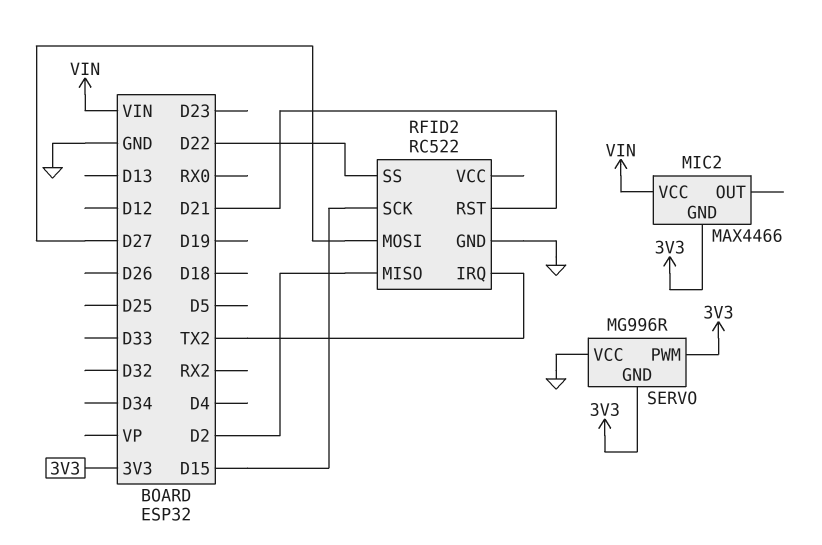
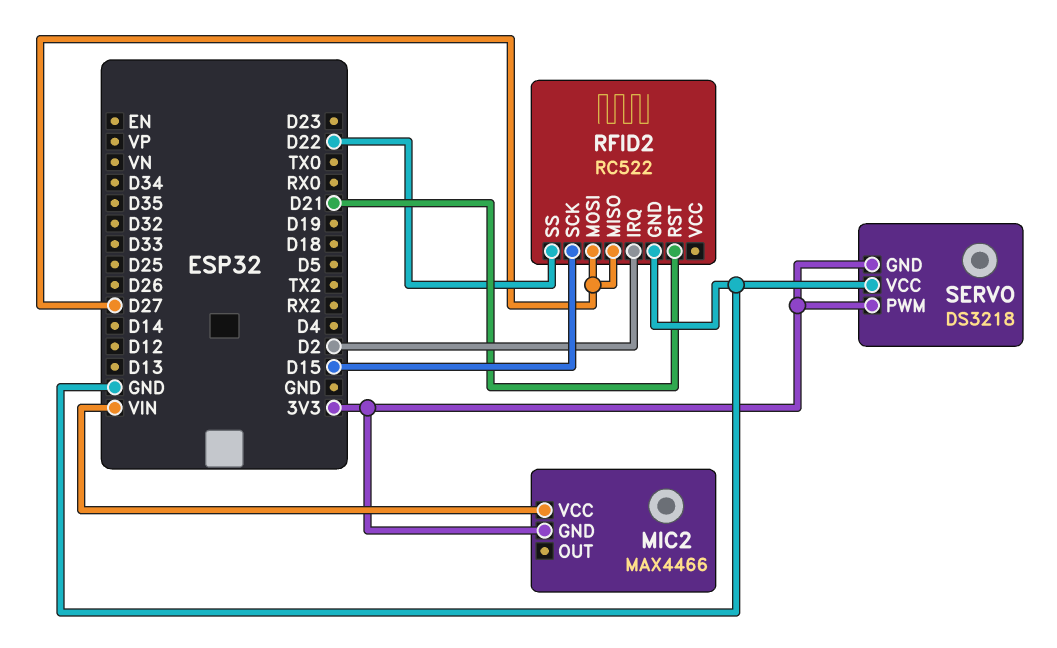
RFID2 pin IRQ: TX2 -> D2
RFID2 pin MISO: D2 -> D27
SERVO: MG996R -> DS3218

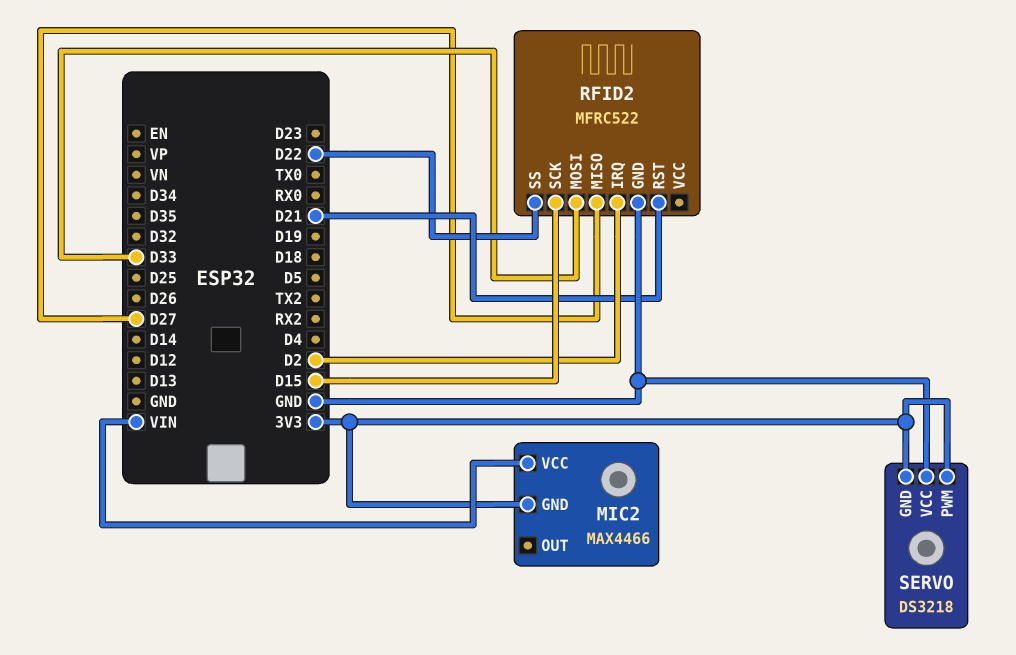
RFID2: RC522 -> MFRC522
RFID2 pin MOSI: D27 -> D33

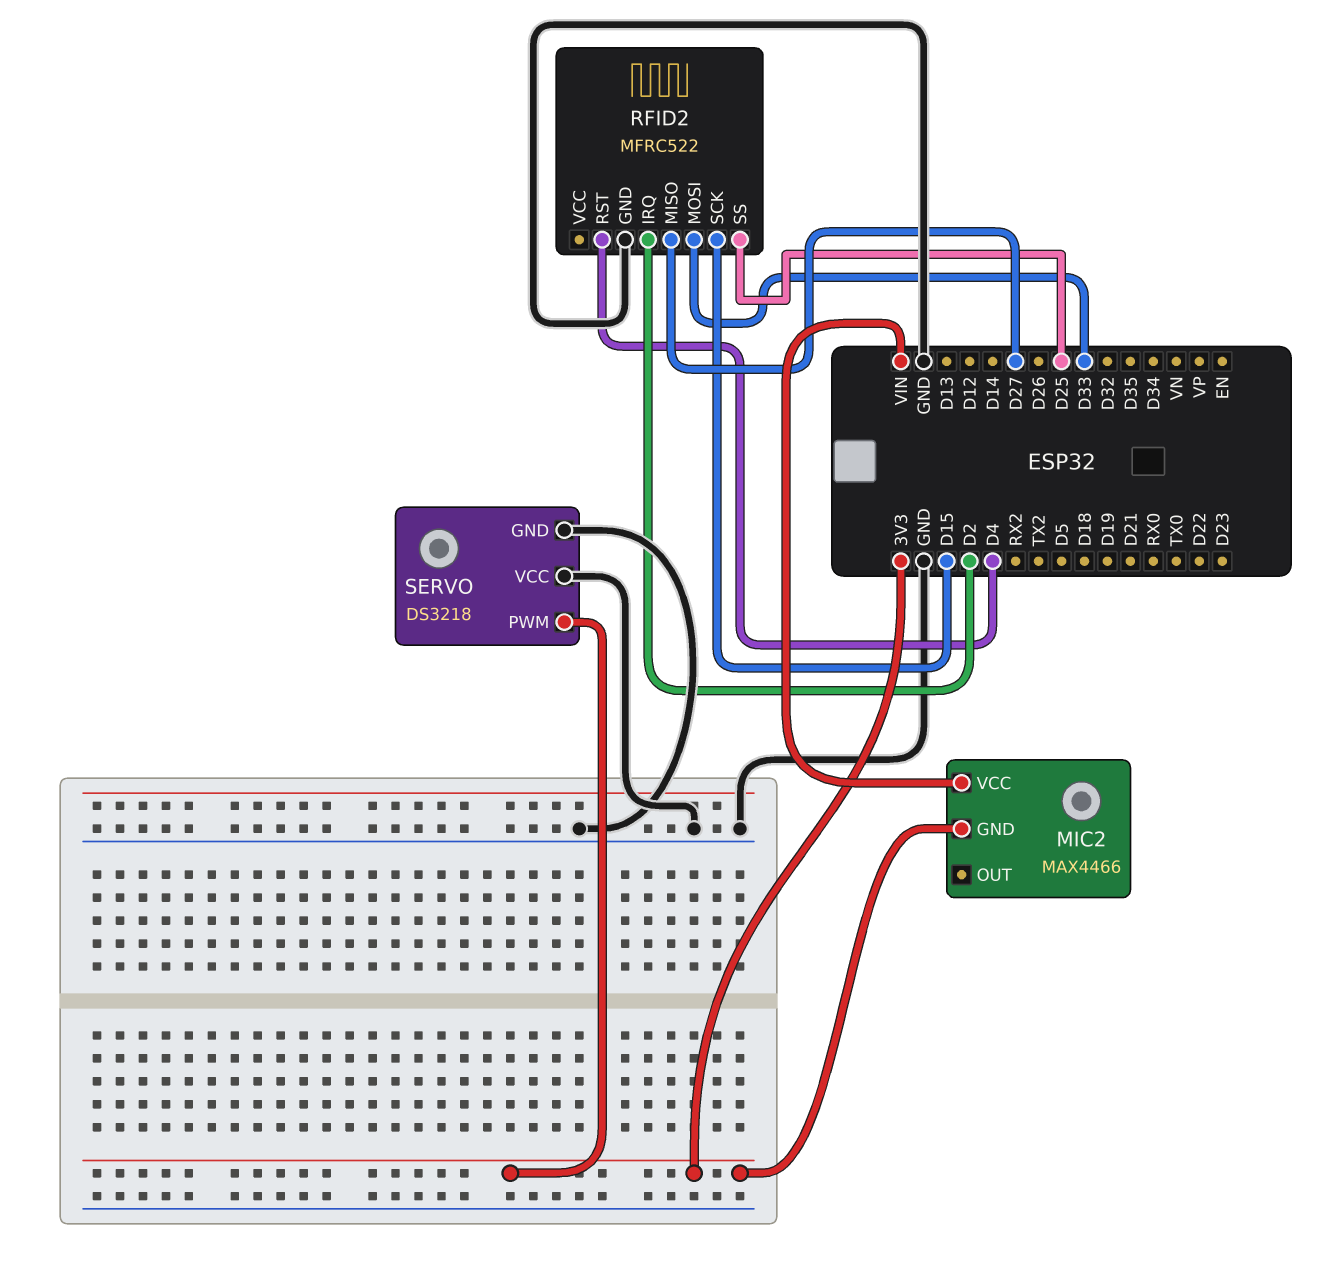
RFID2 pin RST: D21 -> D4
RFID2 pin SS: D22 -> D25
SERVO pin GND: 3V3 -> GND

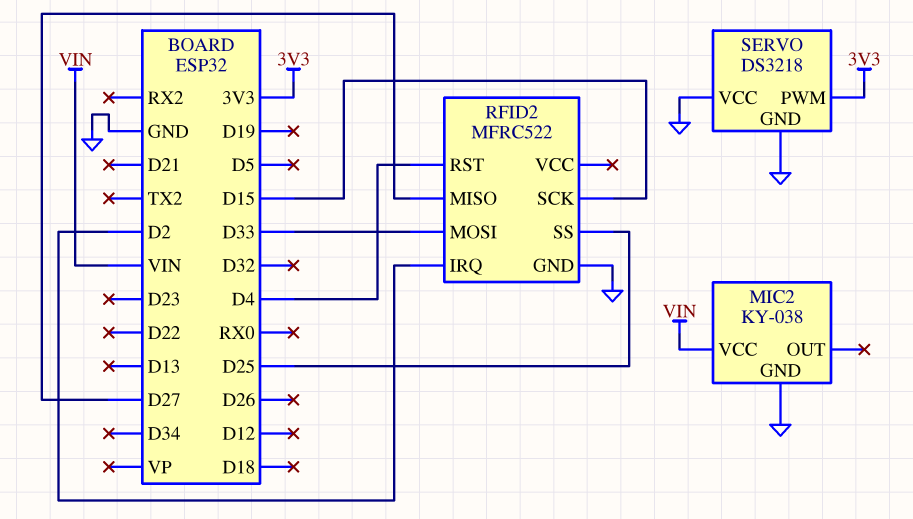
MIC2: MAX4466 -> KY-038
MIC2 pin GND: 3V3 -> GND

